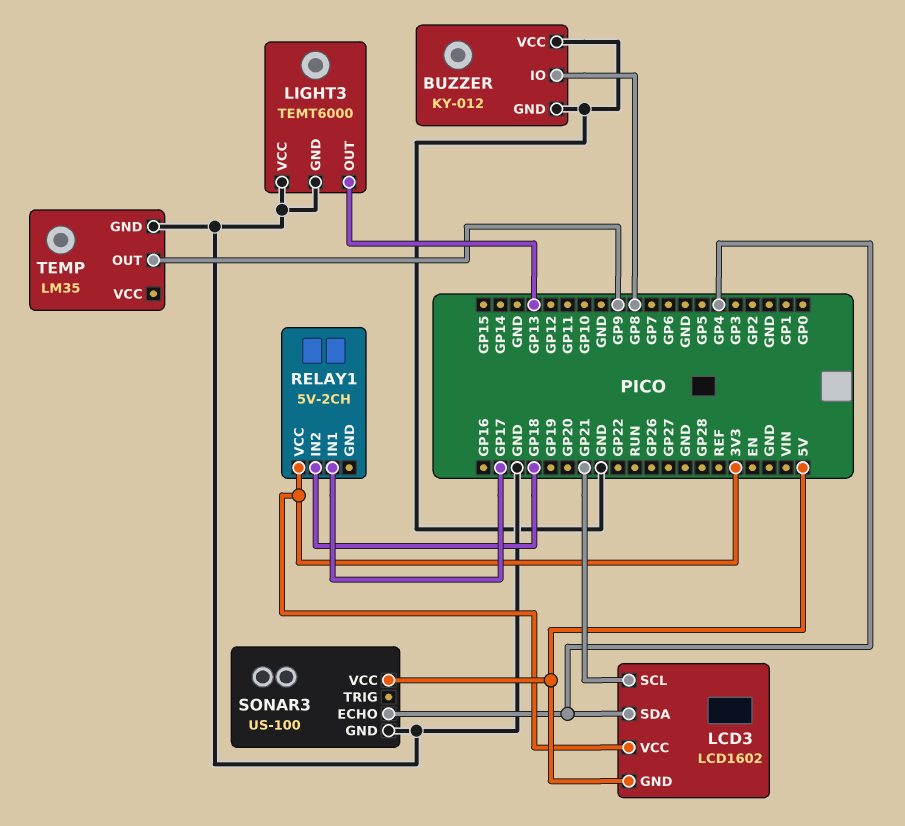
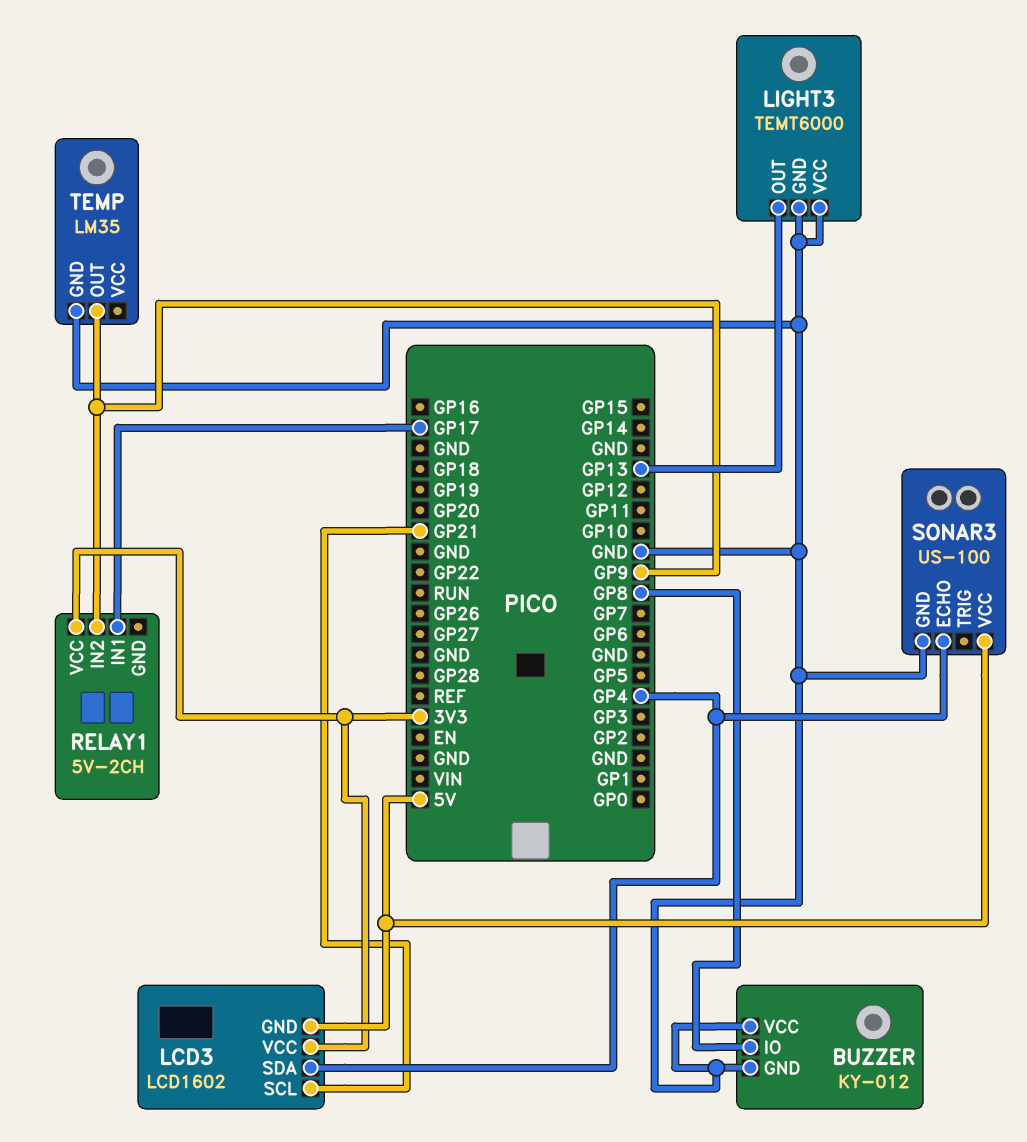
RELAY1 pin IN2: GP18 -> GP9

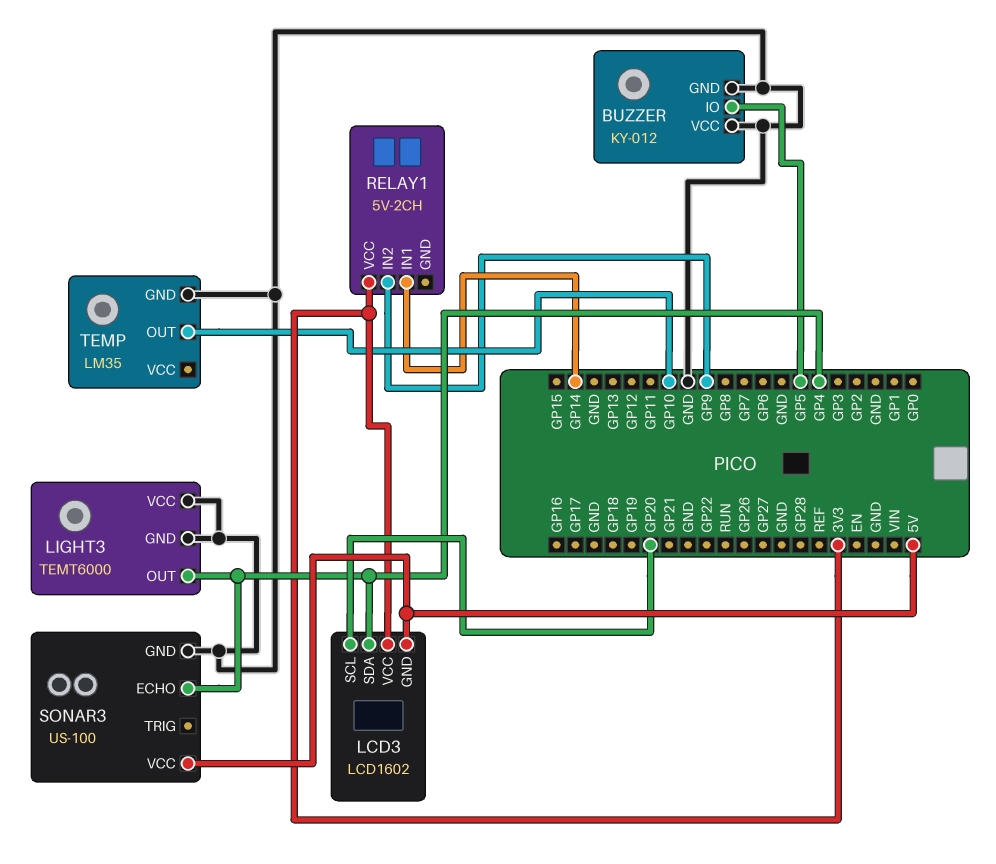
BUZZER pin IO: GP8 -> GP5
LCD3 pin SCL: GP21 -> GP20
LIGHT3 pin OUT: GP13 -> GP4
RELAY1 pin IN1: GP17 -> GP14
TEMP pin OUT: GP9 -> GP10

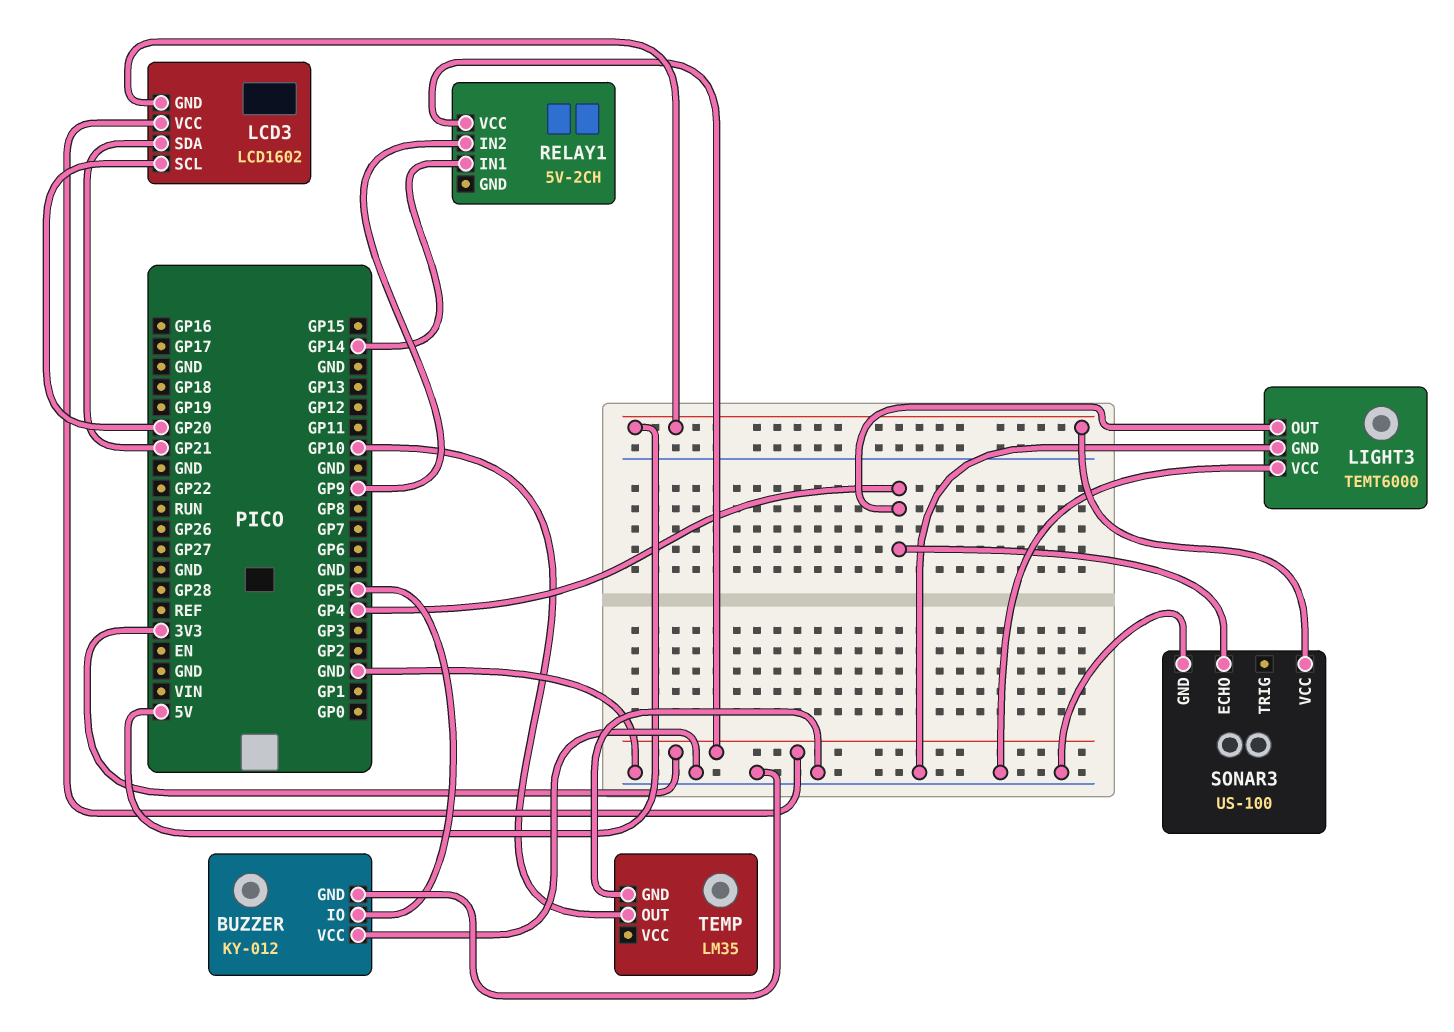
LCD3 pin SDA: GP4 -> GP21

